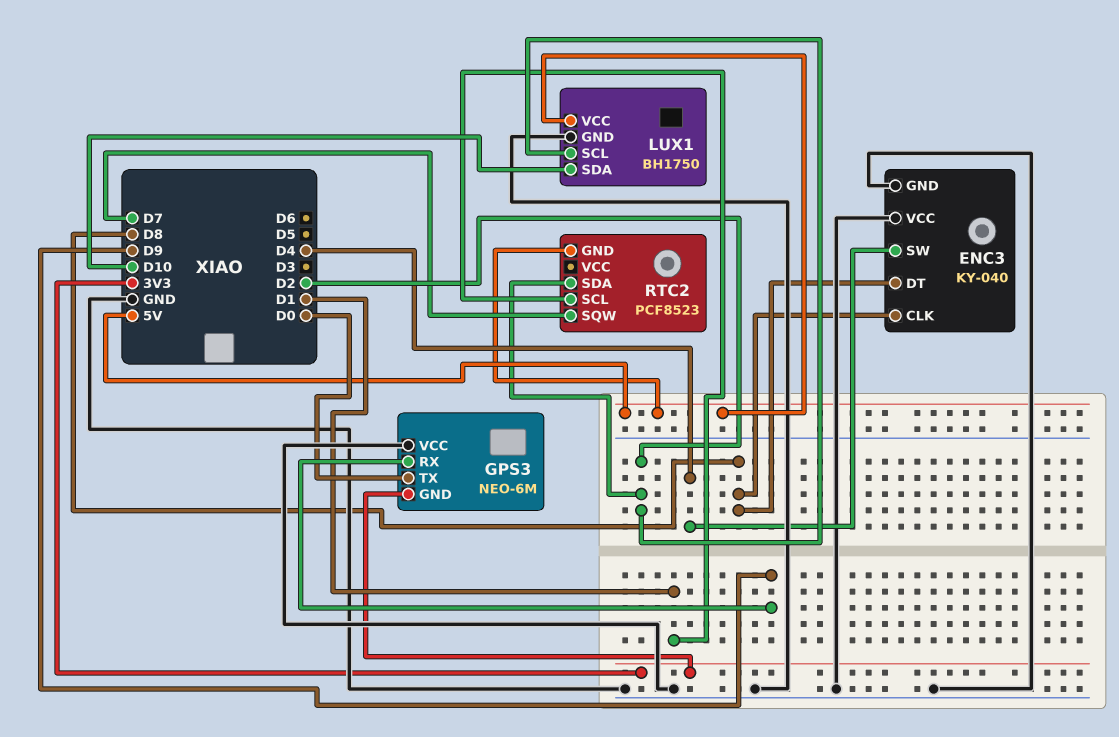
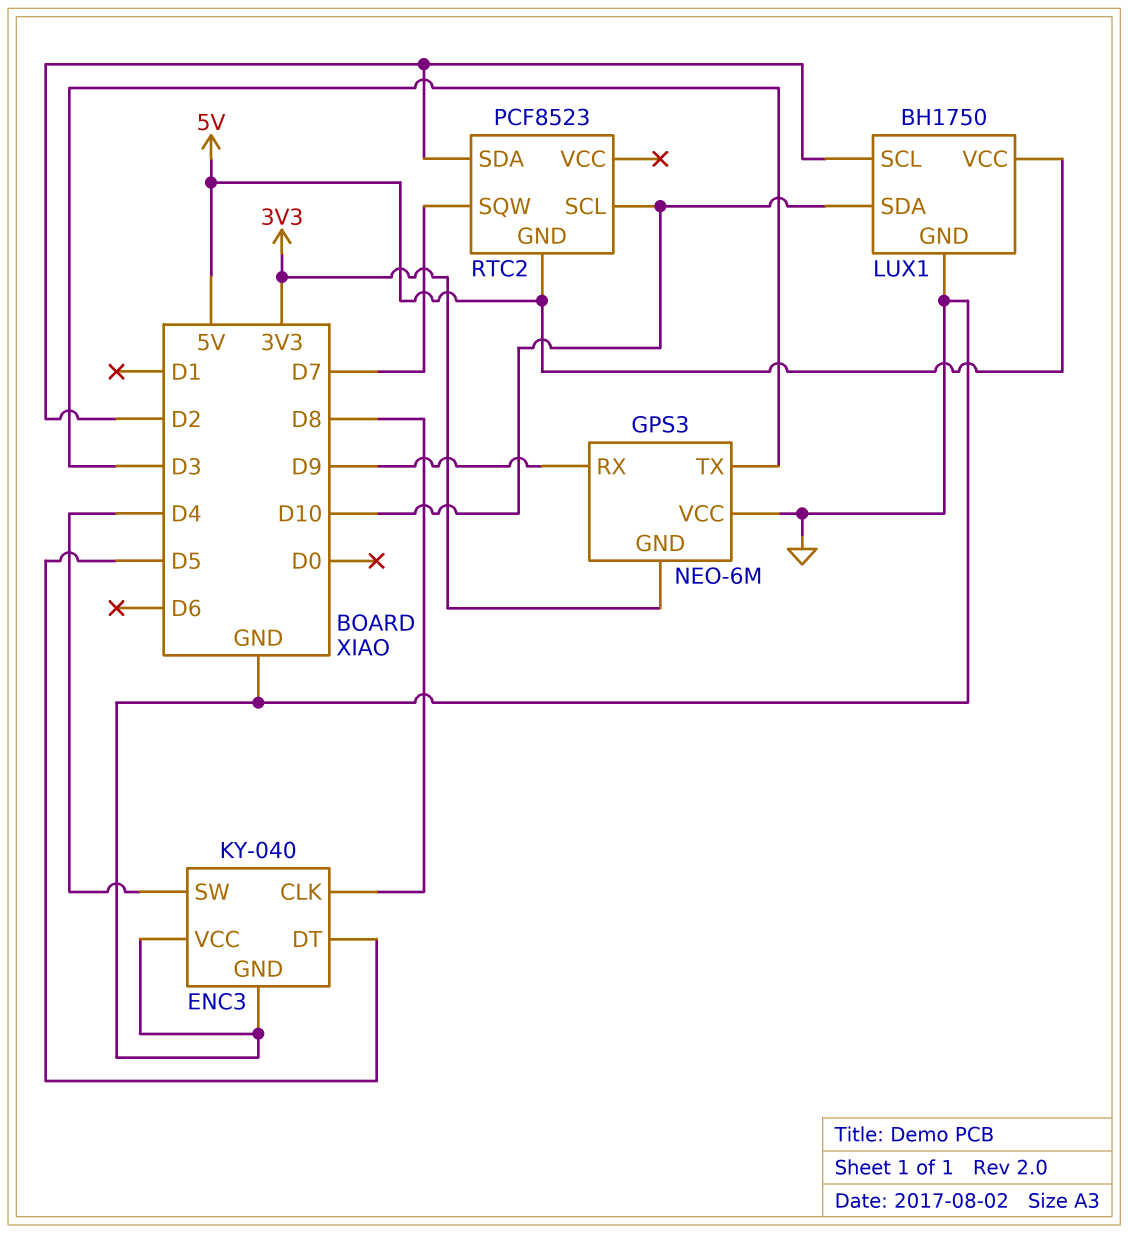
ENC3 pin DT: D8 -> D5
GPS3 pin TX: D0 -> D3
RTC2 pin SCL: D1 -> D10

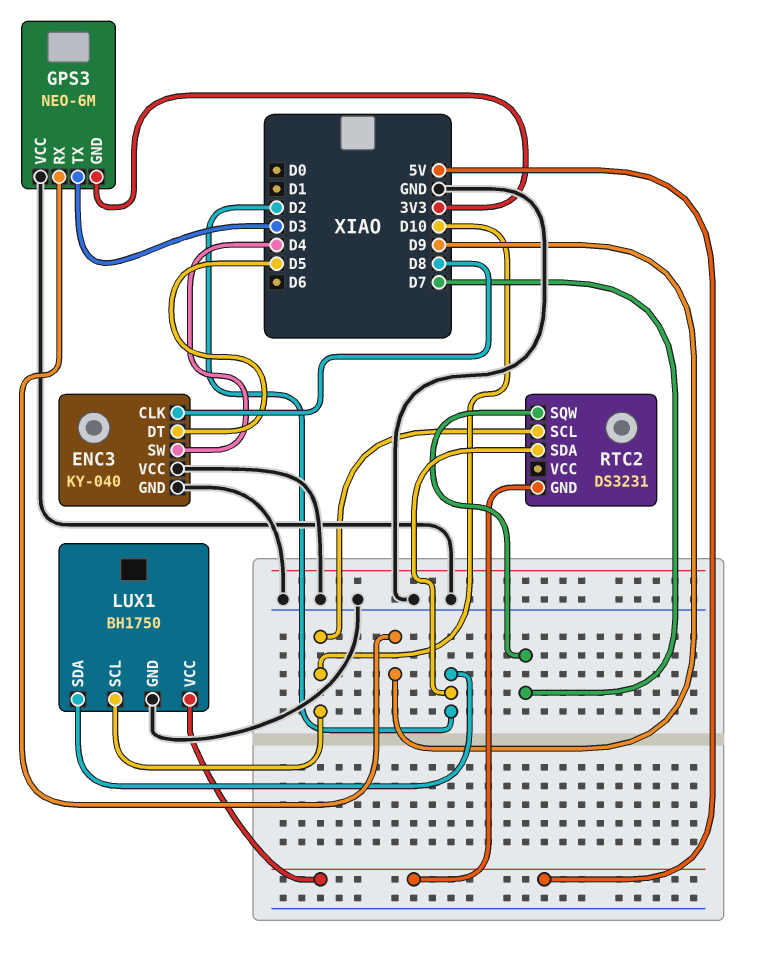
LUX1 pin SCL: D2 -> D10
LUX1 pin SDA: D10 -> D2
RTC2: PCF8523 -> DS3231

